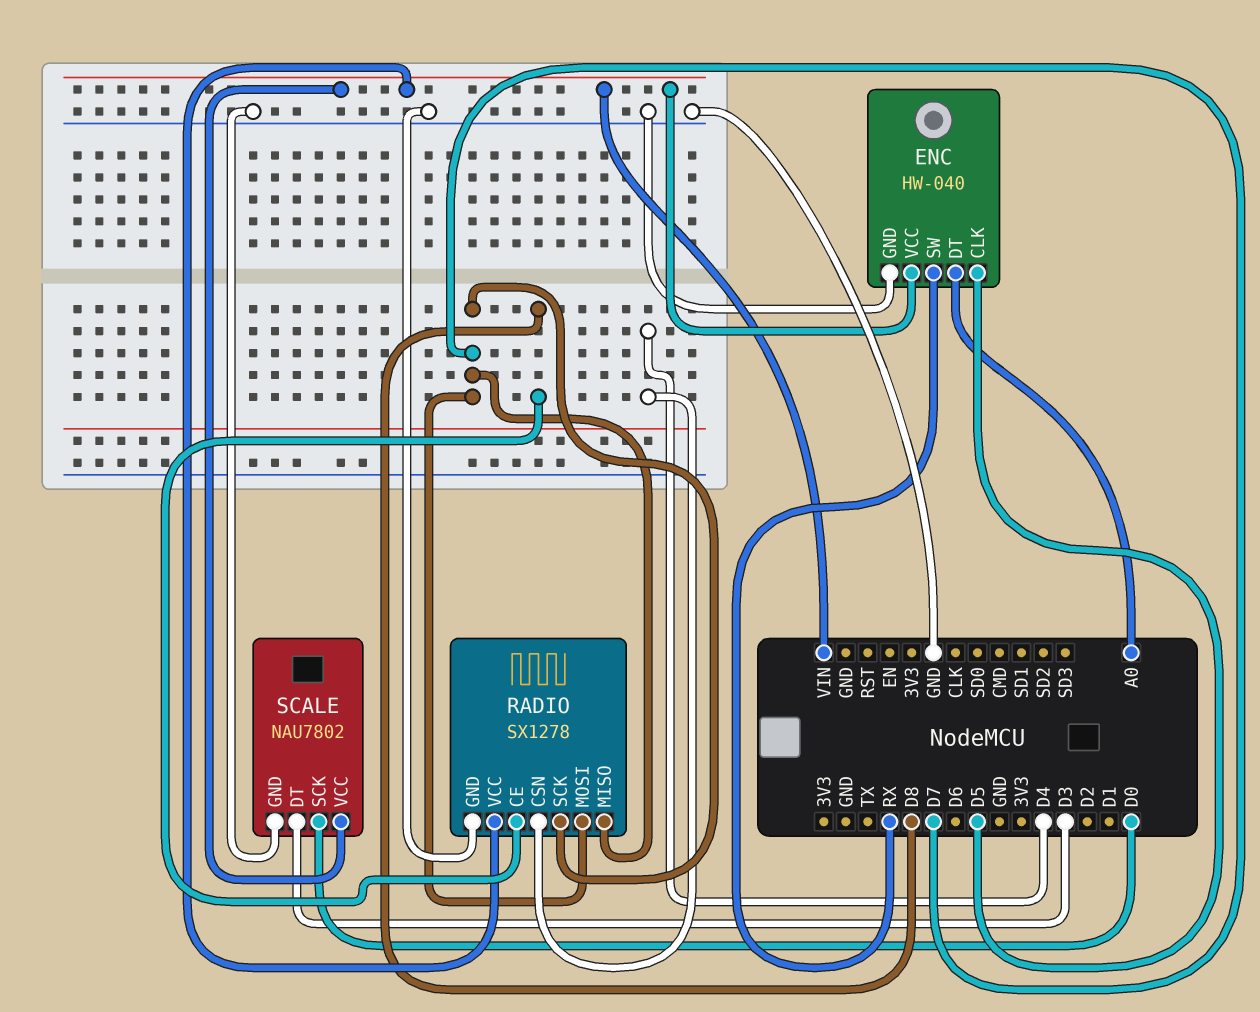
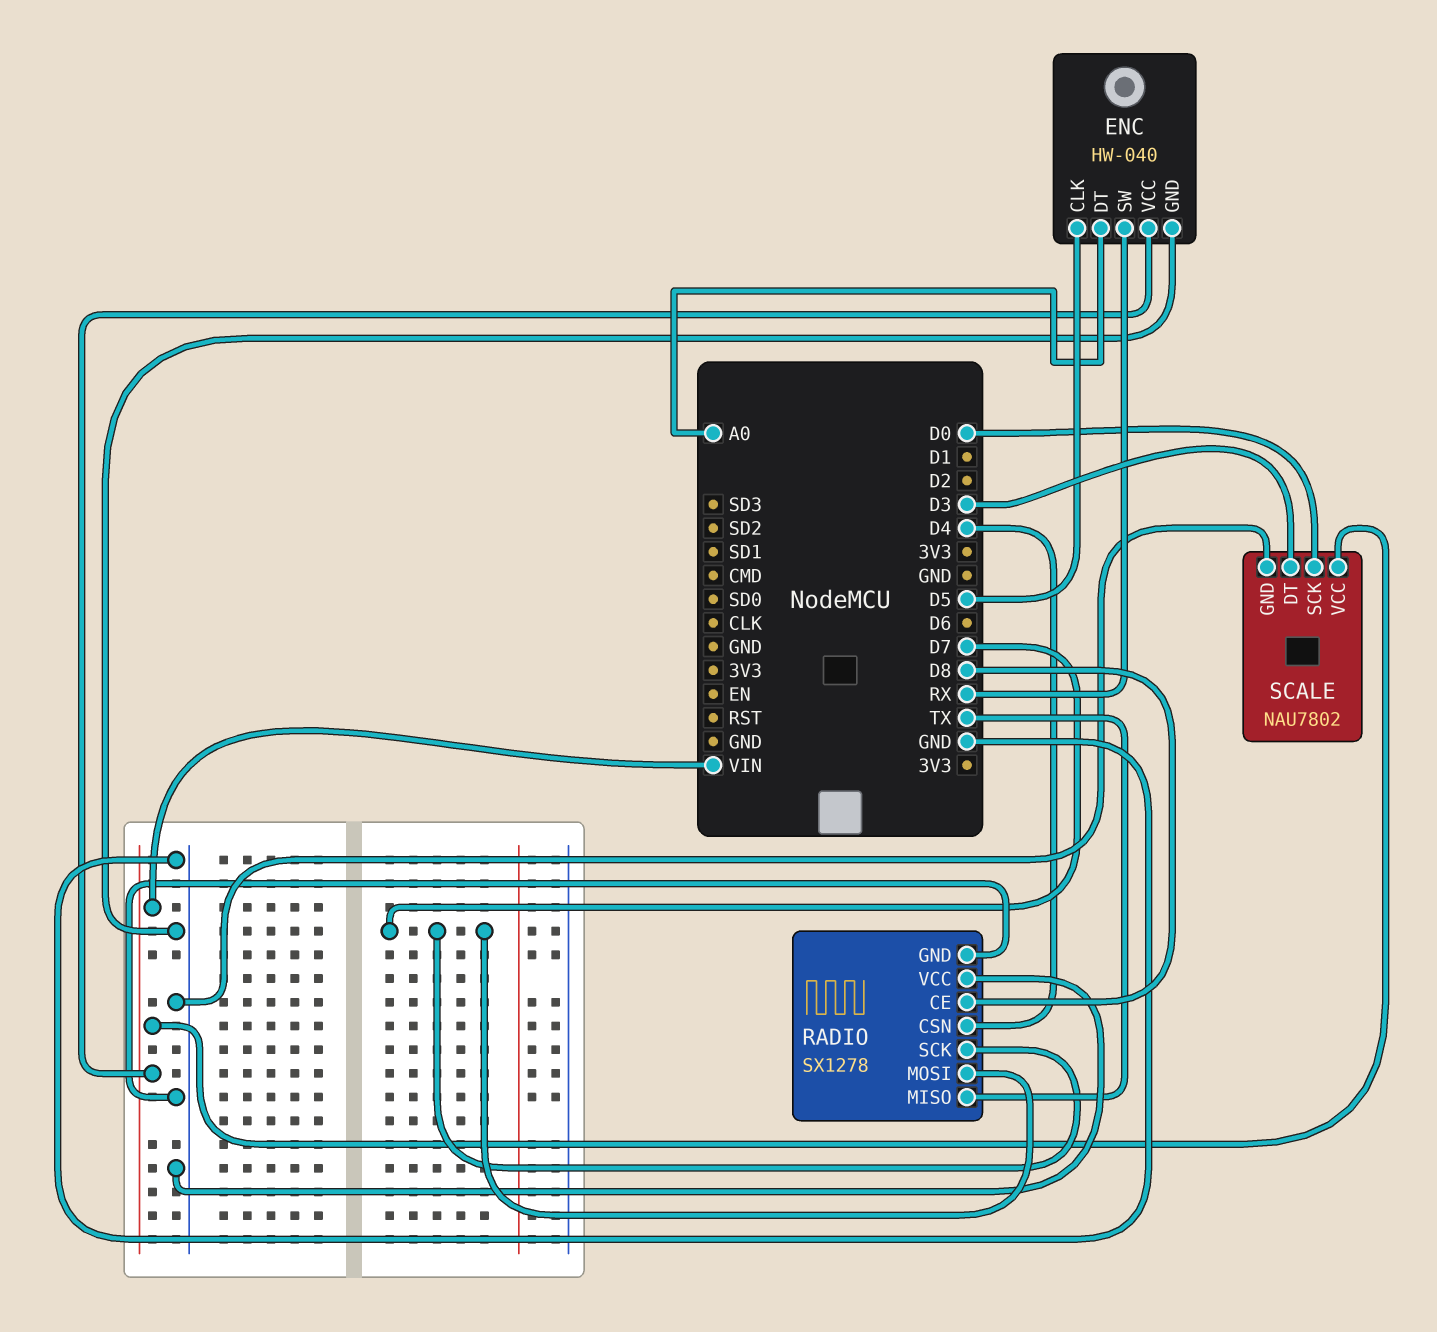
RADIO pin MISO: D7 -> TX
RADIO pin VCC: VIN -> GND

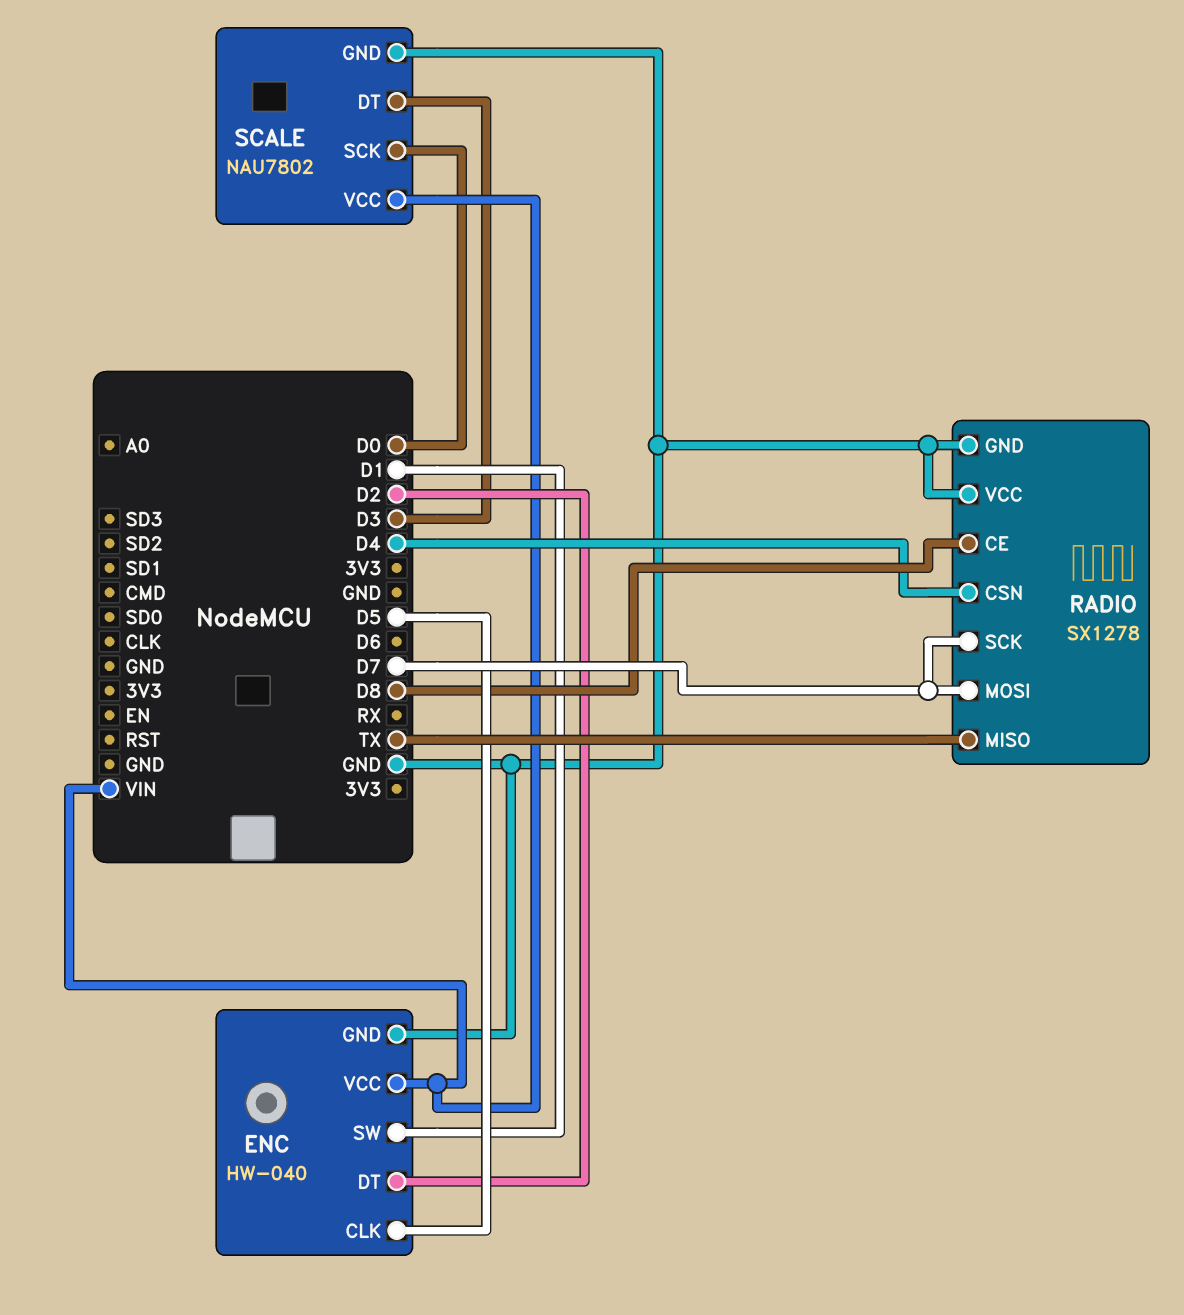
ENC pin DT: A0 -> D2
ENC pin SW: RX -> D1

